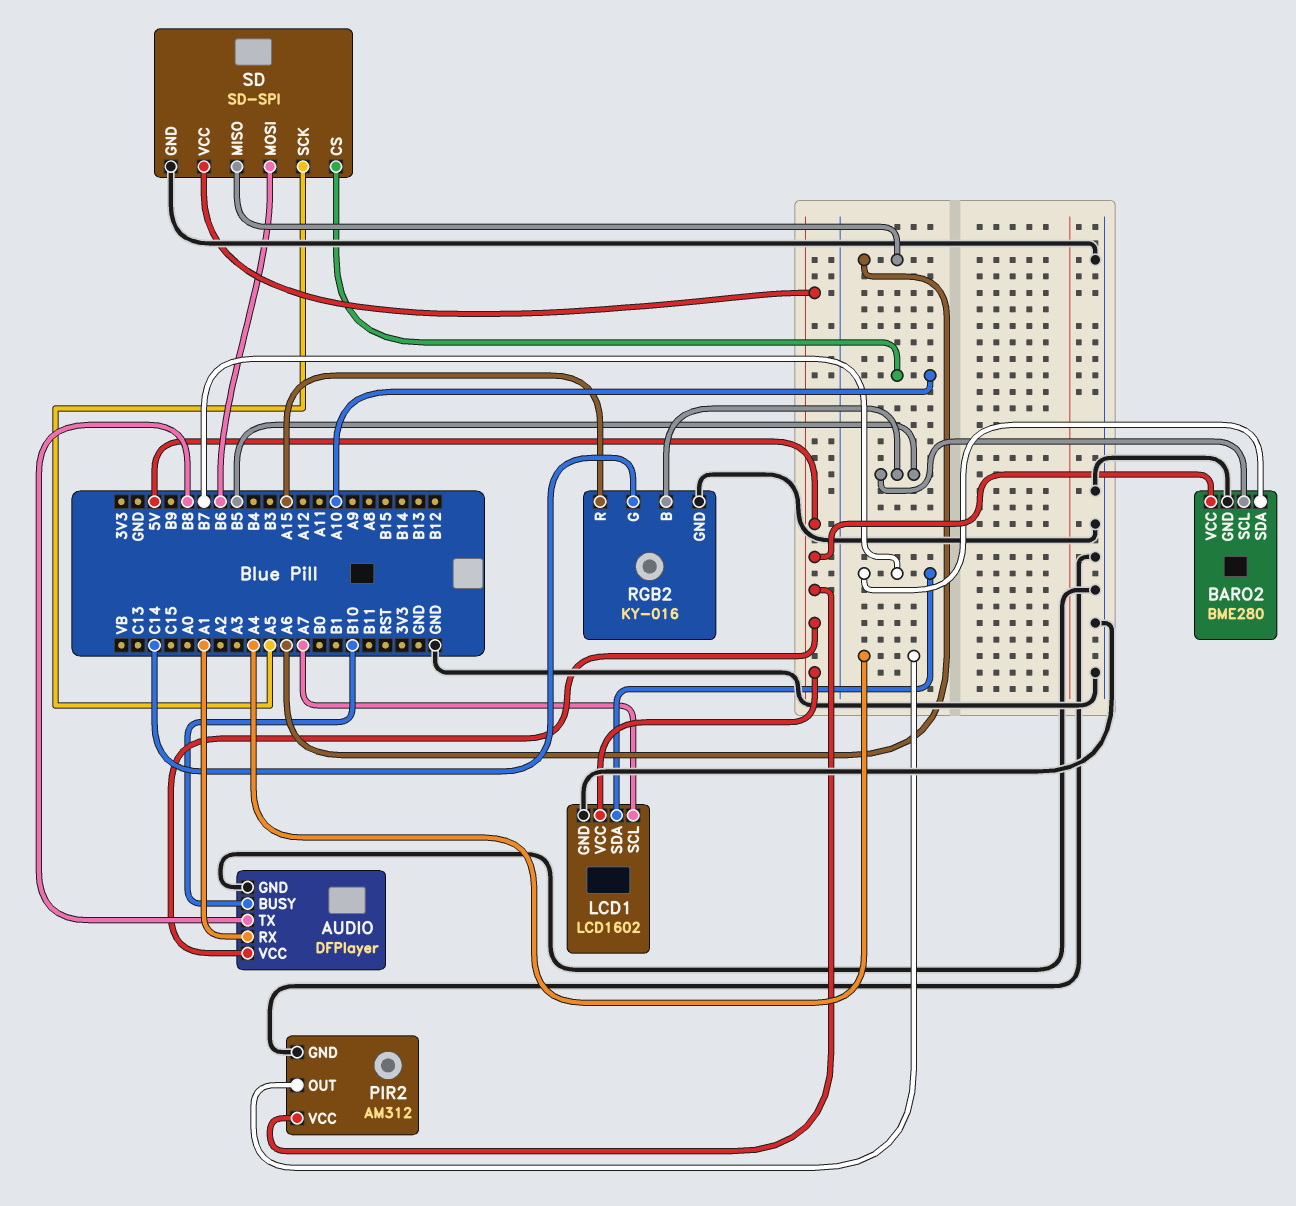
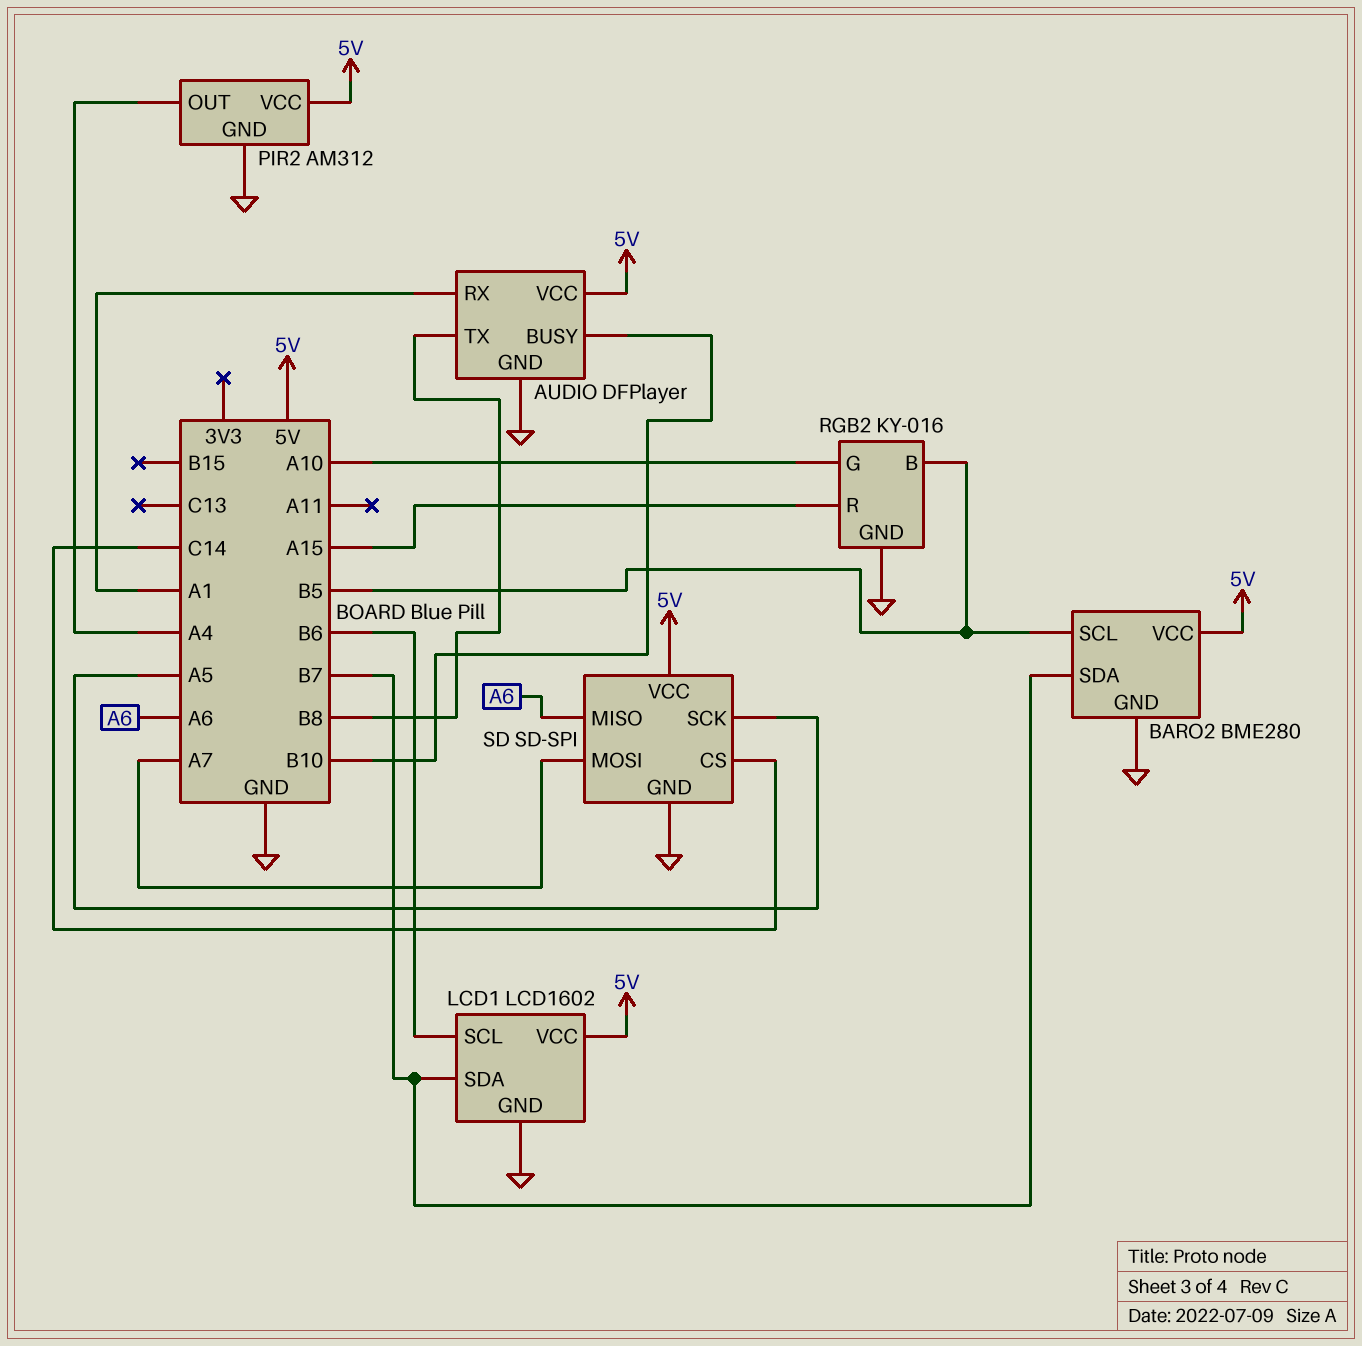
LCD1 pin SCL: A7 -> B6
RGB2 pin G: C14 -> A10
SD pin CS: A10 -> C14
SD pin MOSI: B6 -> A7

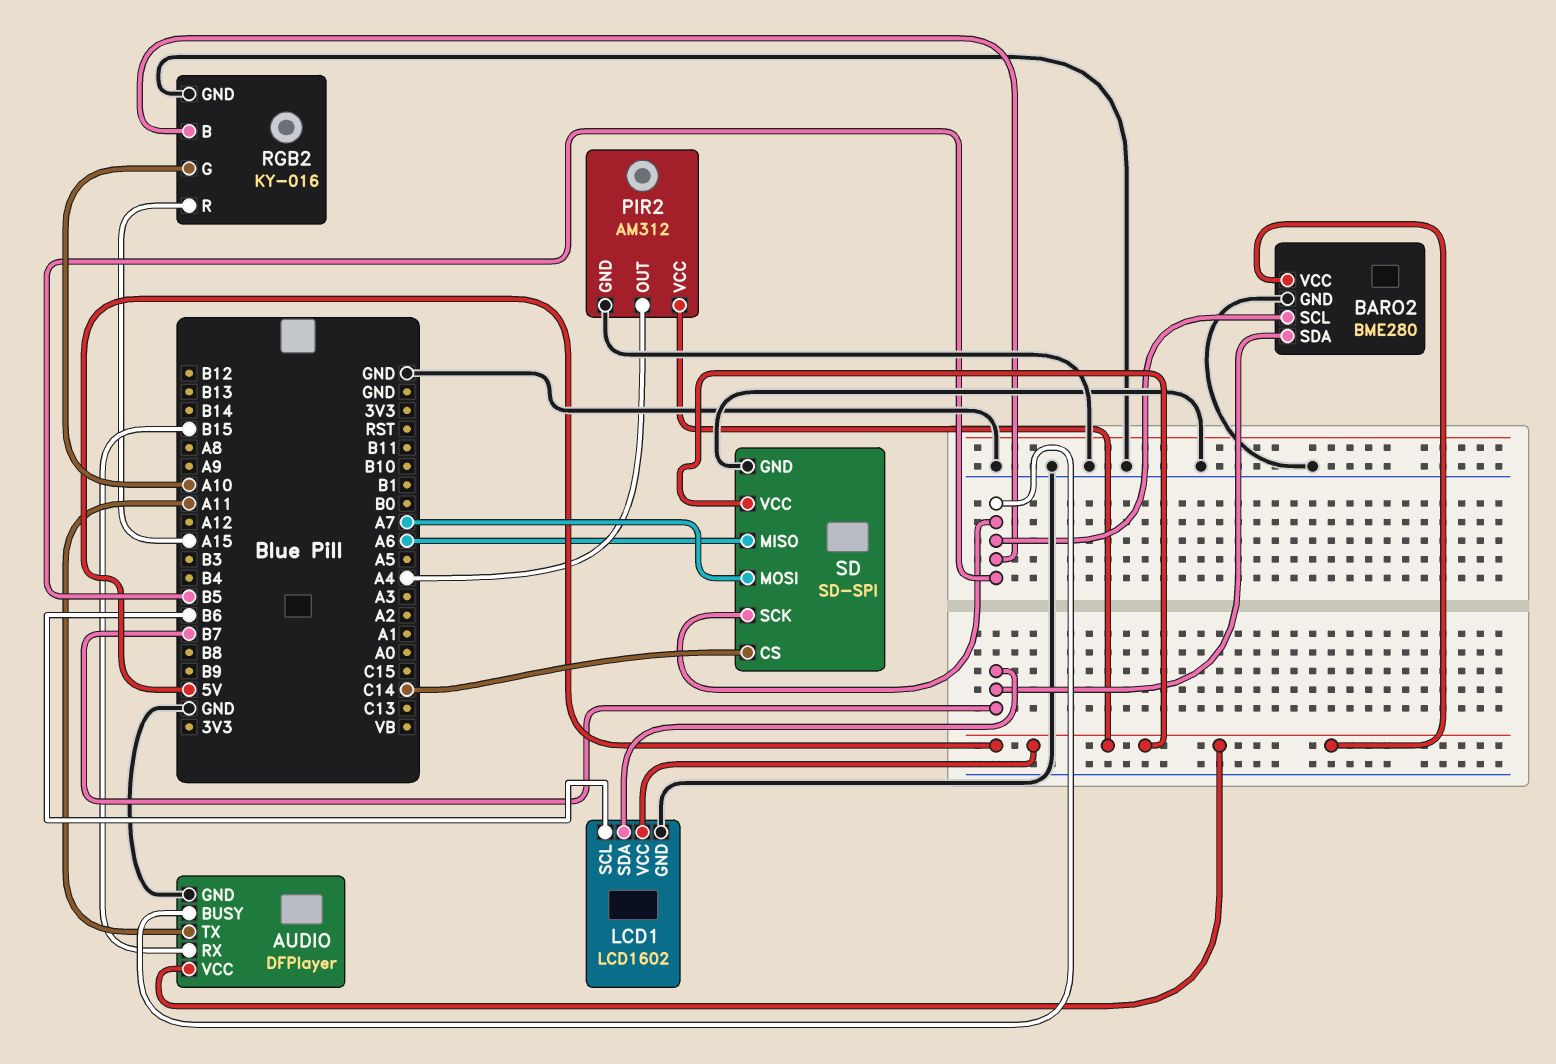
AUDIO pin BUSY: B10 -> B5
AUDIO pin RX: A1 -> B15
AUDIO pin TX: B8 -> A11
SD pin SCK: A5 -> B5

